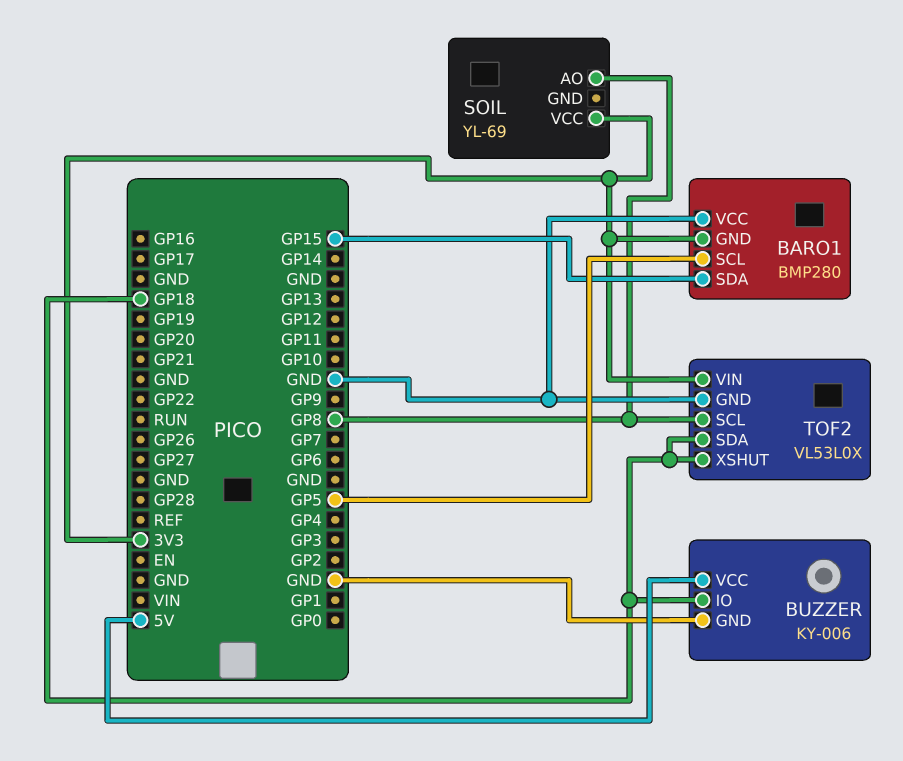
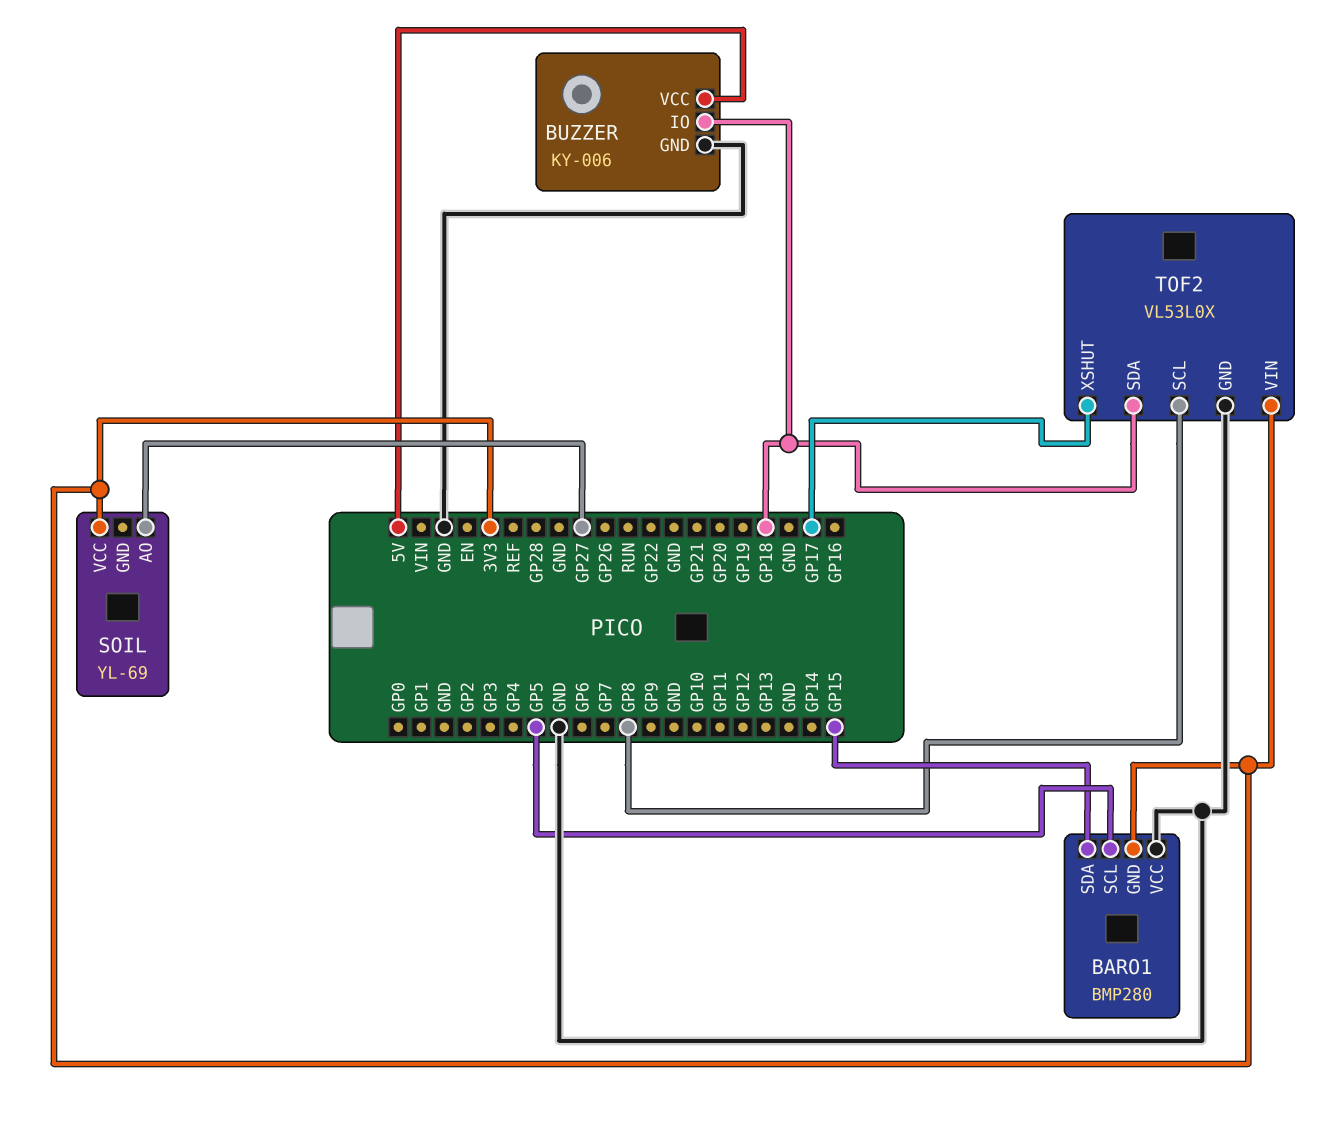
SOIL pin AO: GP8 -> GP27
TOF2 pin XSHUT: GP18 -> GP17

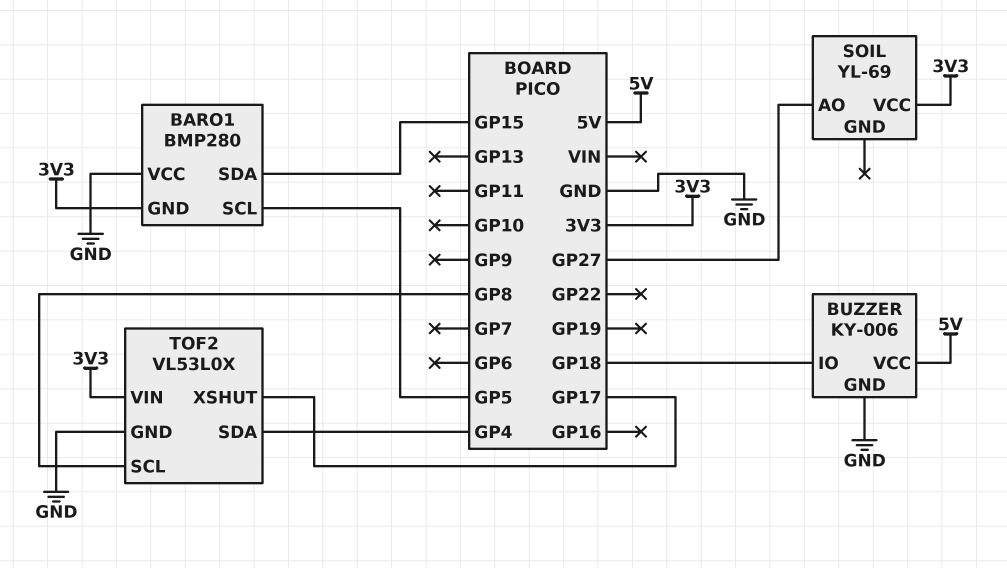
TOF2 pin SDA: GP18 -> GP4

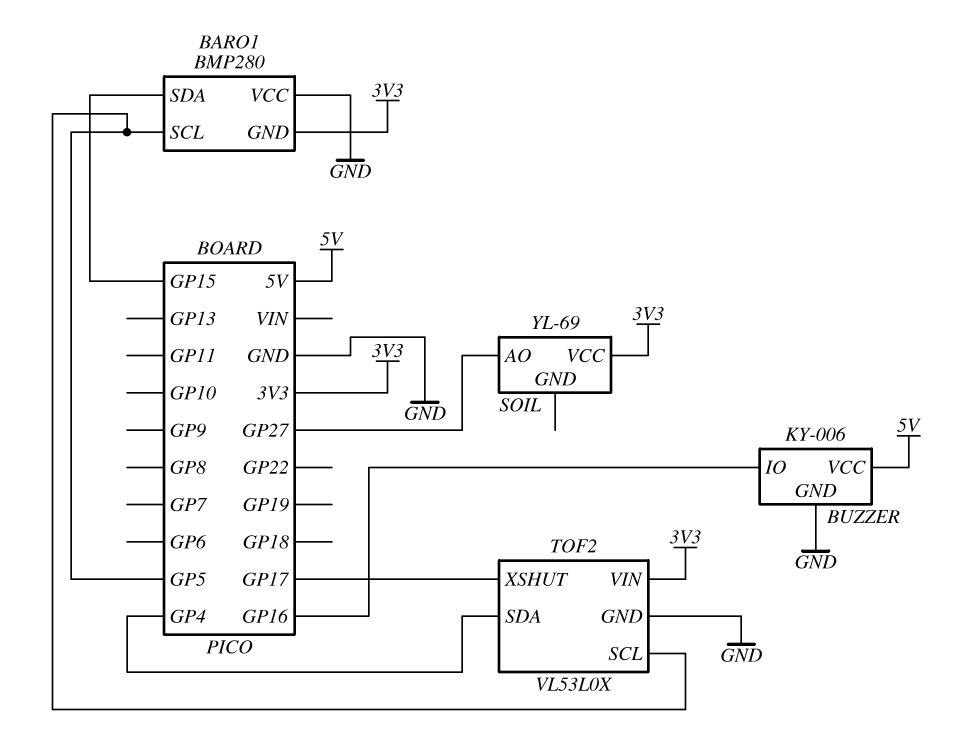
BUZZER pin IO: GP18 -> GP16
TOF2 pin SCL: GP8 -> GP5

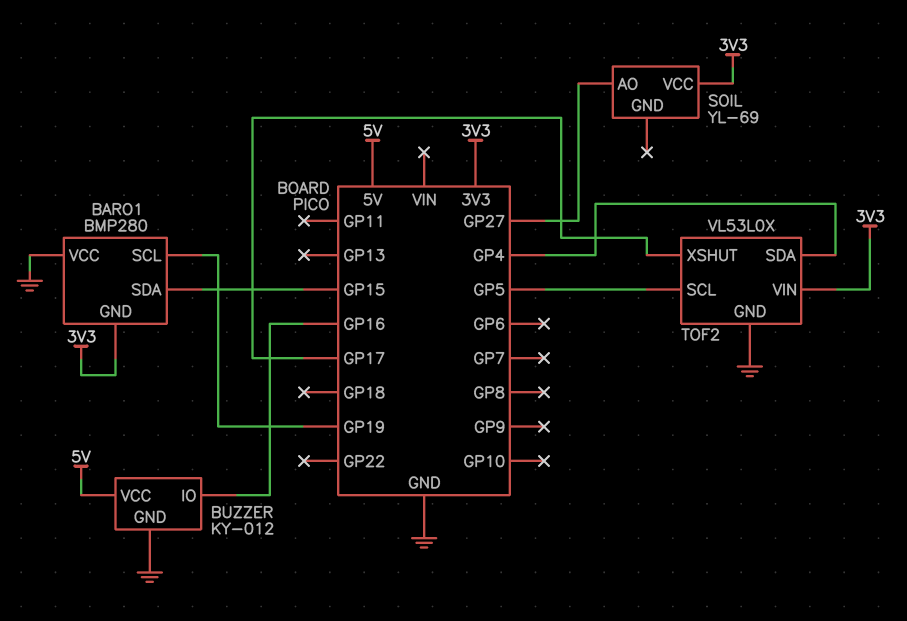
BARO1 pin SCL: GP5 -> GP19
BUZZER: KY-006 -> KY-012

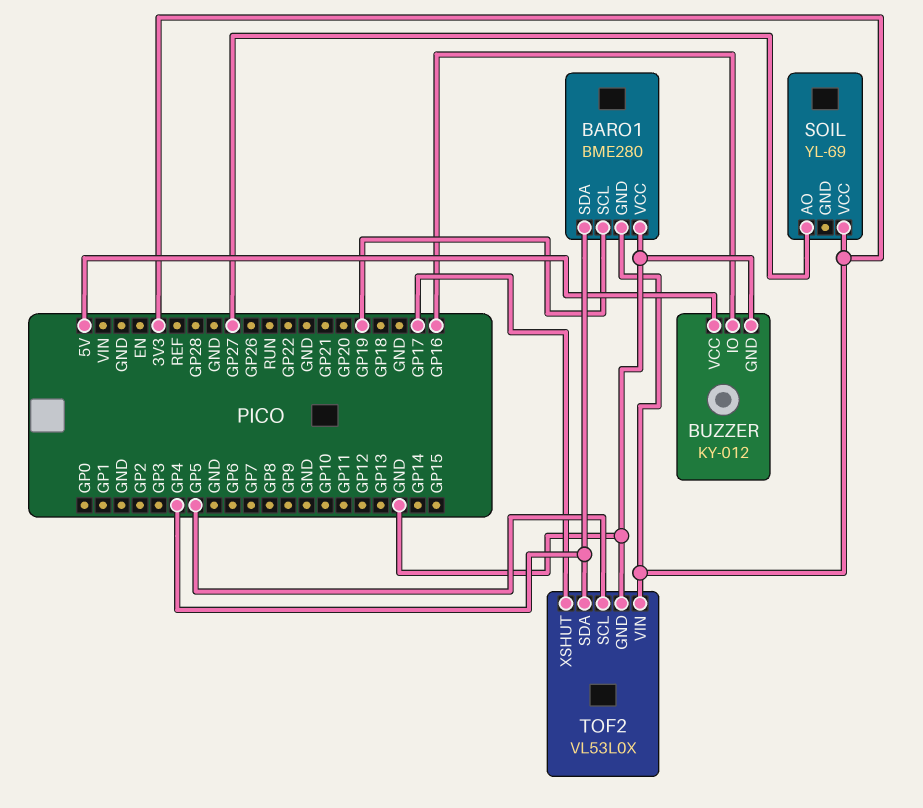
BARO1: BMP280 -> BME280
BARO1 pin SDA: GP15 -> GP4

